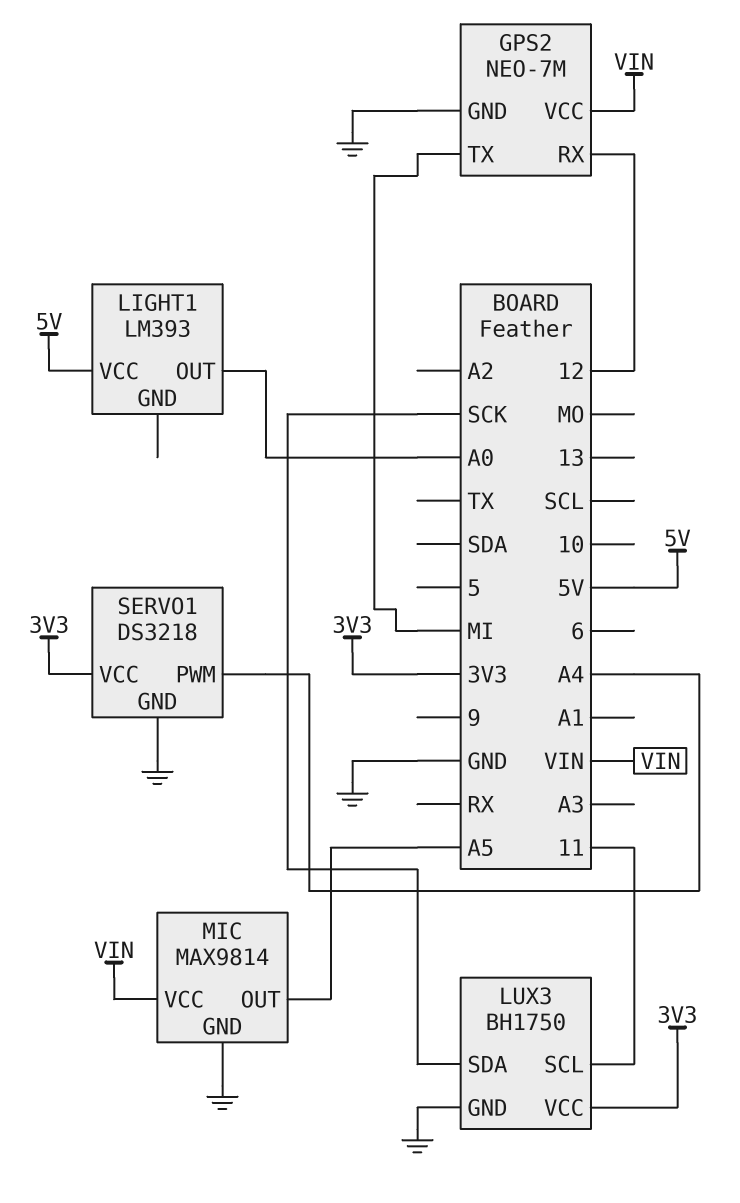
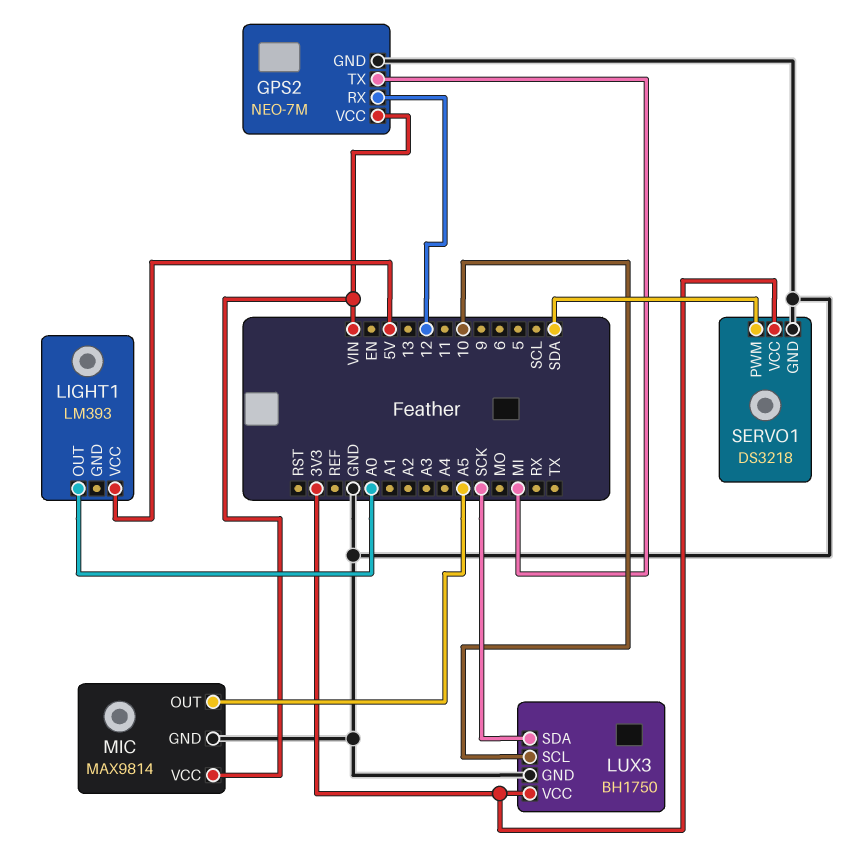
LUX3 pin SCL: 11 -> 10
SERVO1 pin PWM: A4 -> SDA

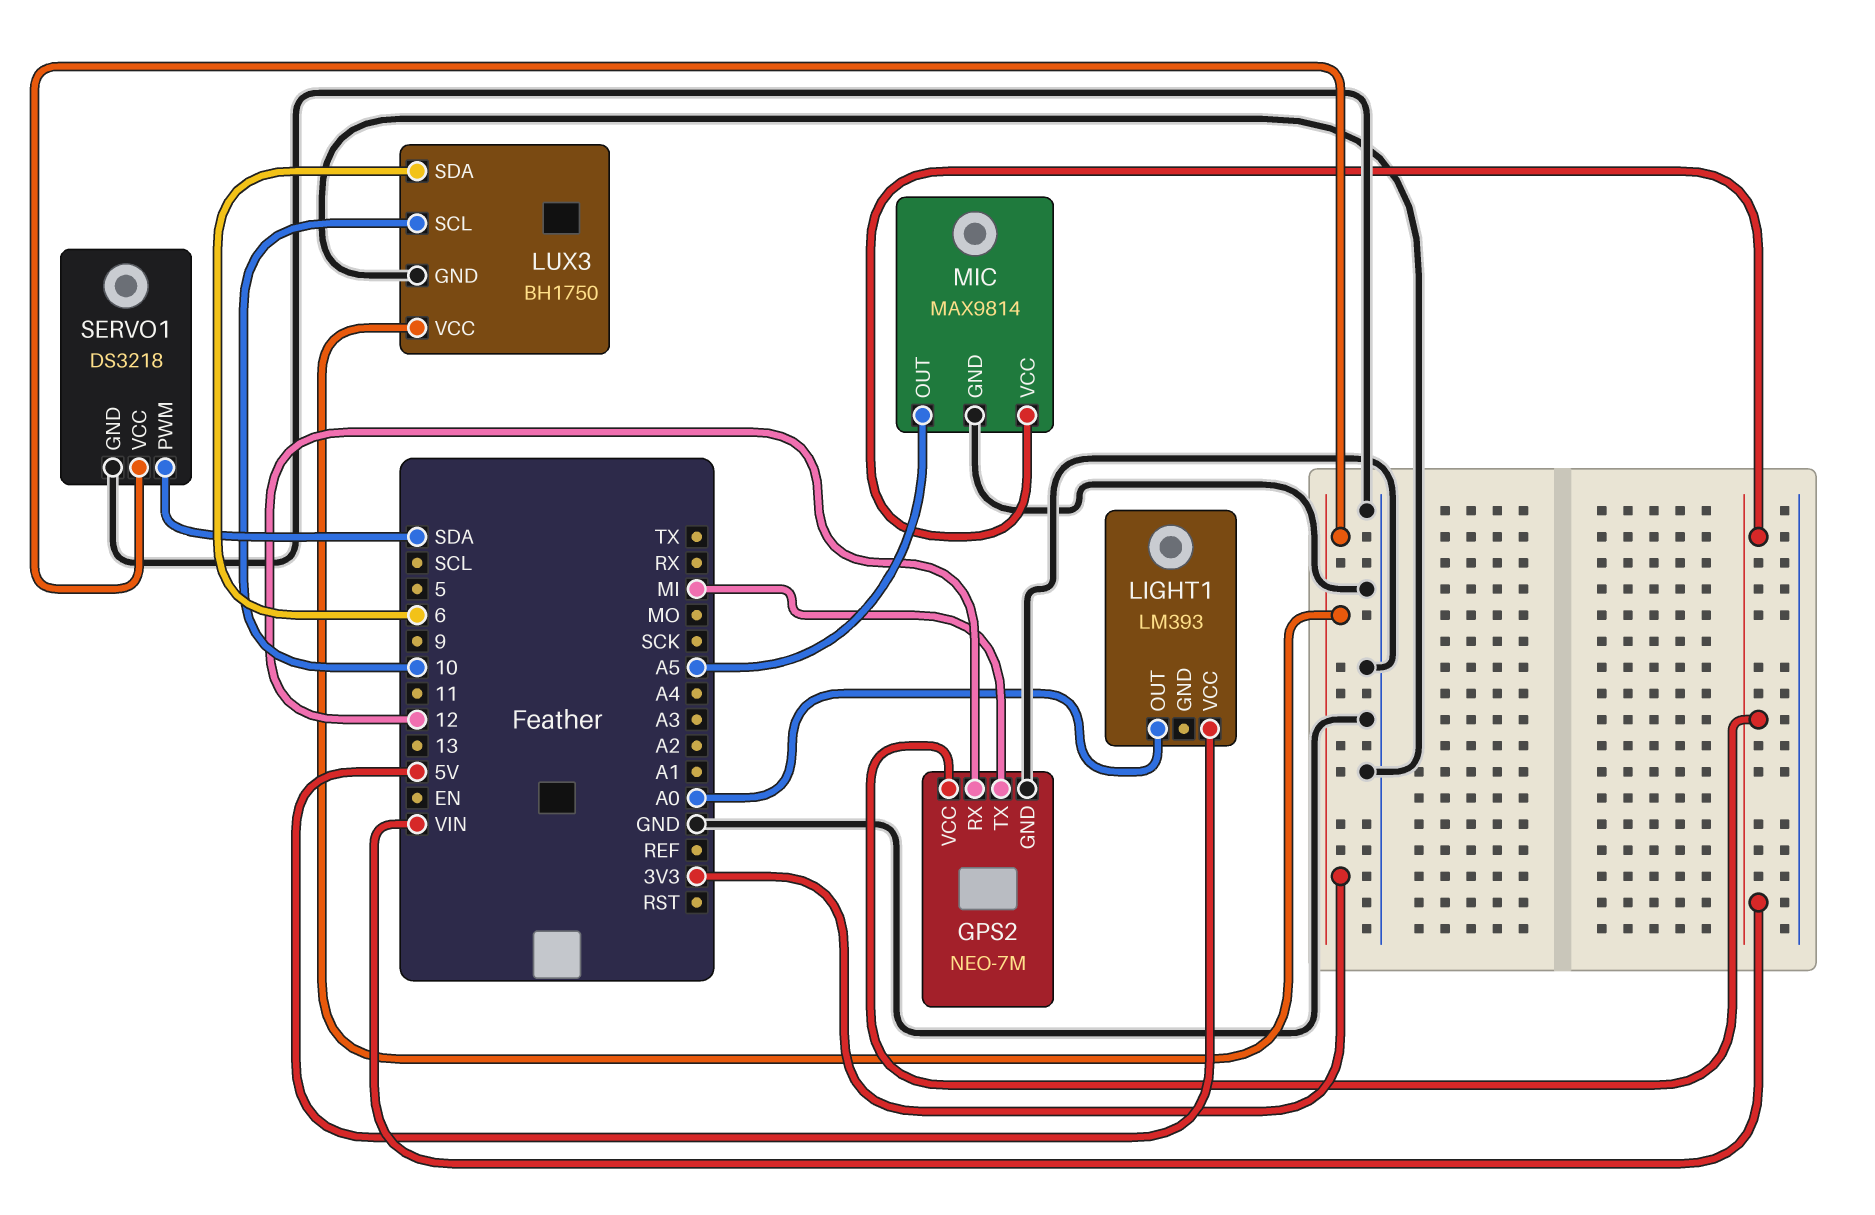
LUX3 pin SDA: SCK -> 6

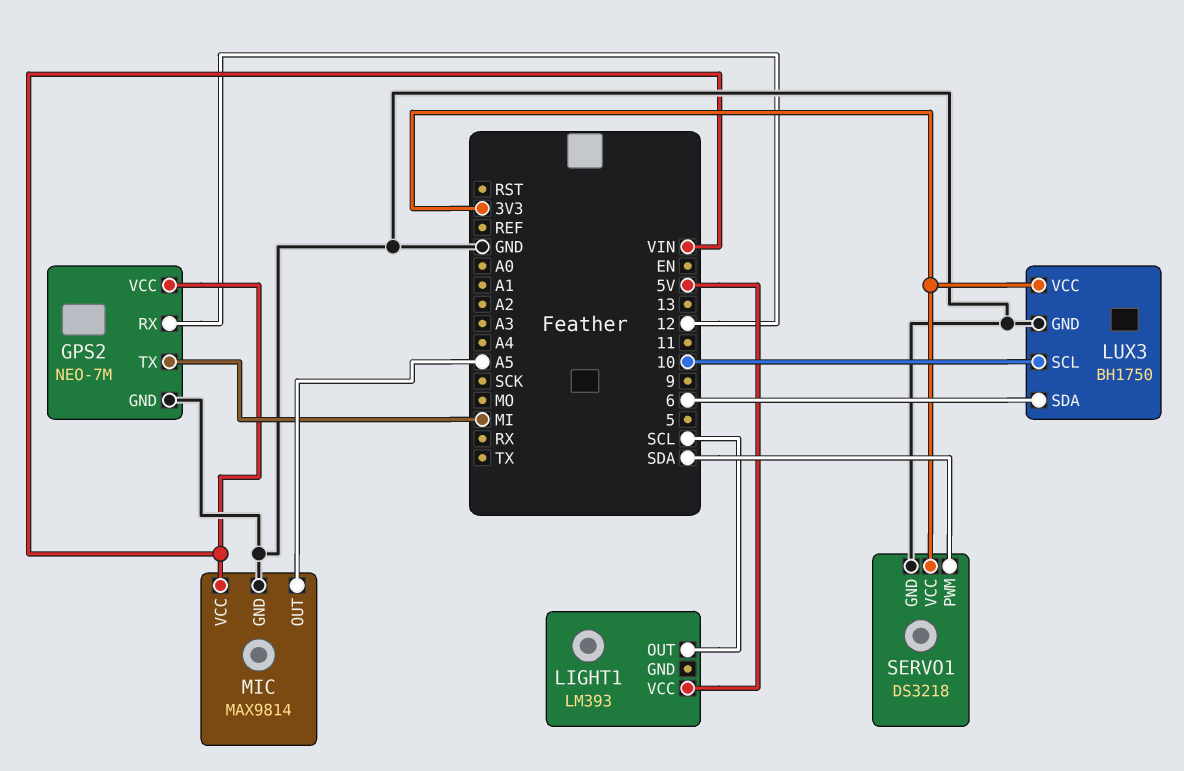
LIGHT1 pin OUT: A0 -> SCL

